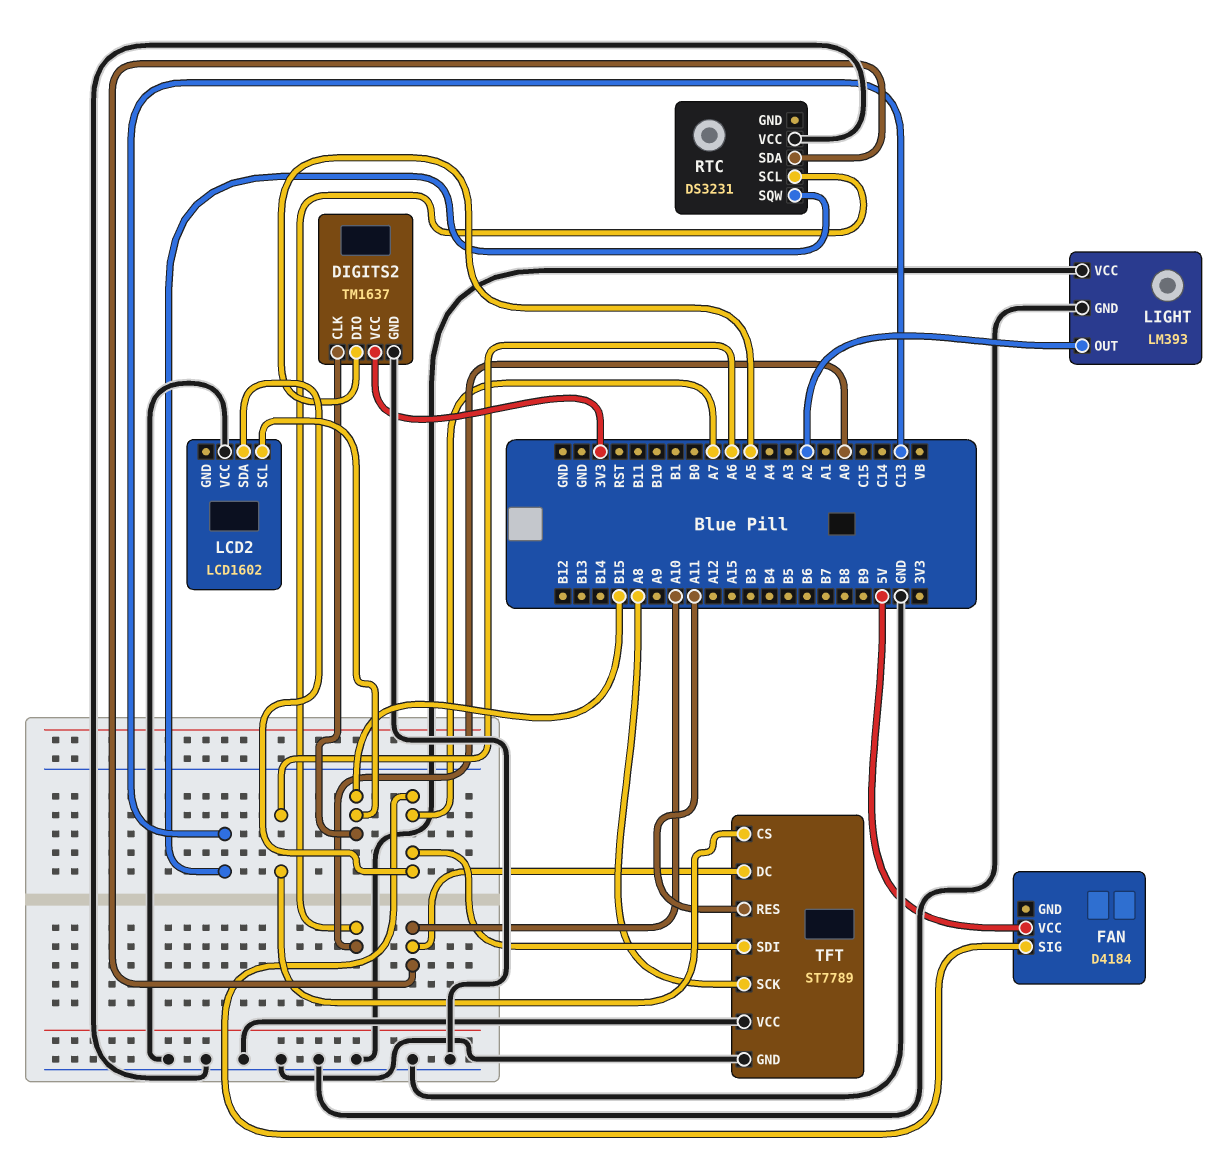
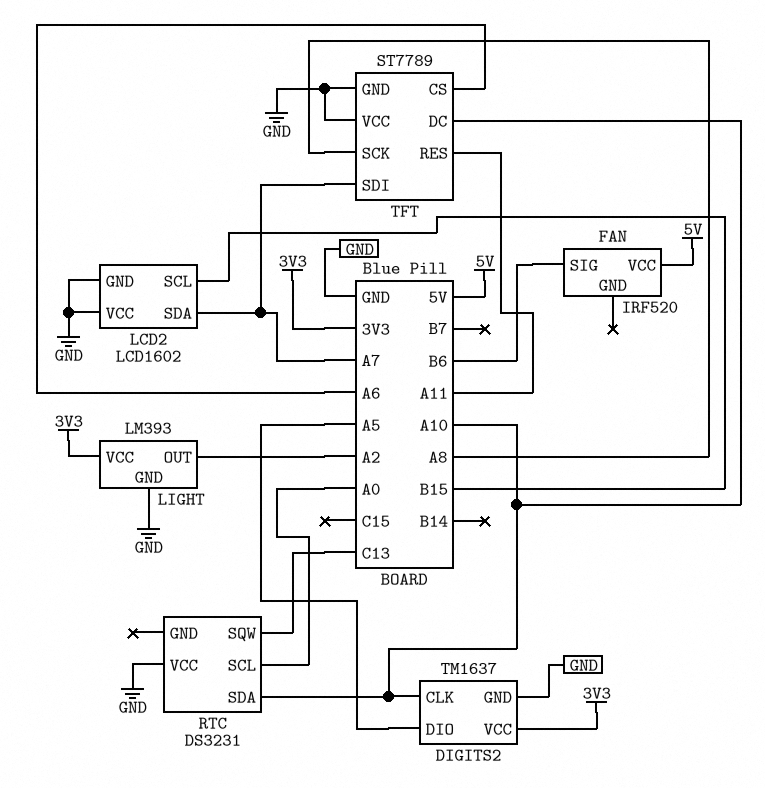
DIGITS2 pin CLK: B15 -> A10
FAN: D4184 -> IRF520
FAN pin SIG: A7 -> B6
LCD2 pin GND: none -> GND
LIGHT pin VCC: GND -> 3V3

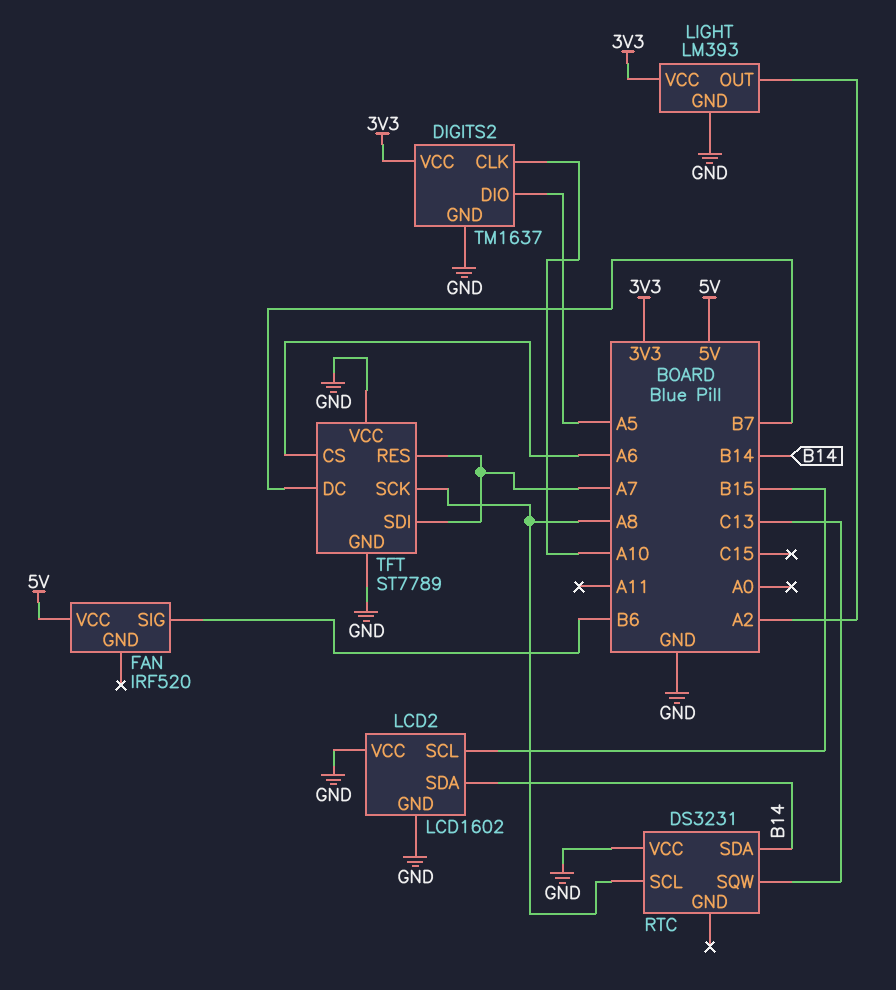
LCD2 pin SDA: A7 -> B14
RTC pin SCL: A0 -> A8
RTC pin SDA: A10 -> B14
TFT pin DC: A10 -> B7
TFT pin RES: A11 -> A7

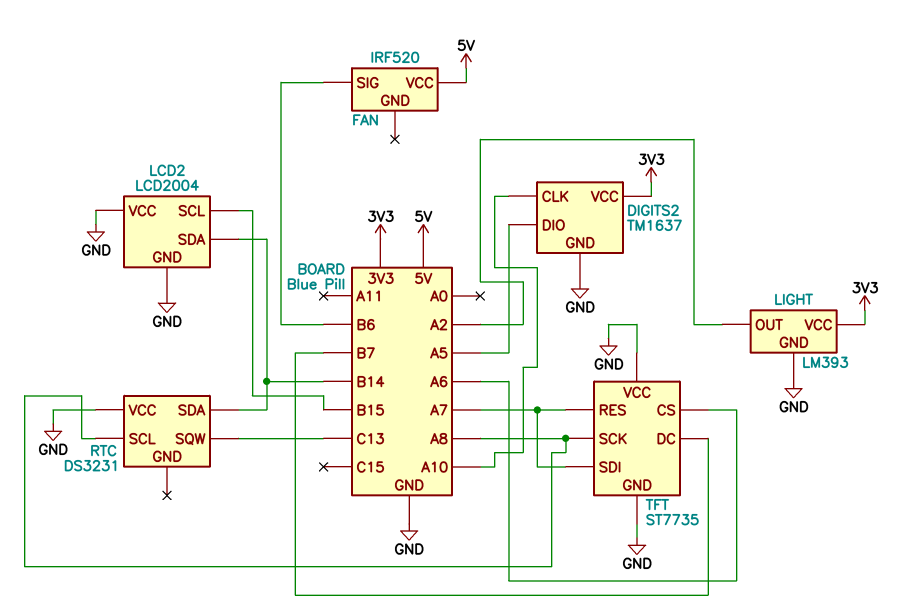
LCD2: LCD1602 -> LCD2004
TFT: ST7789 -> ST7735

